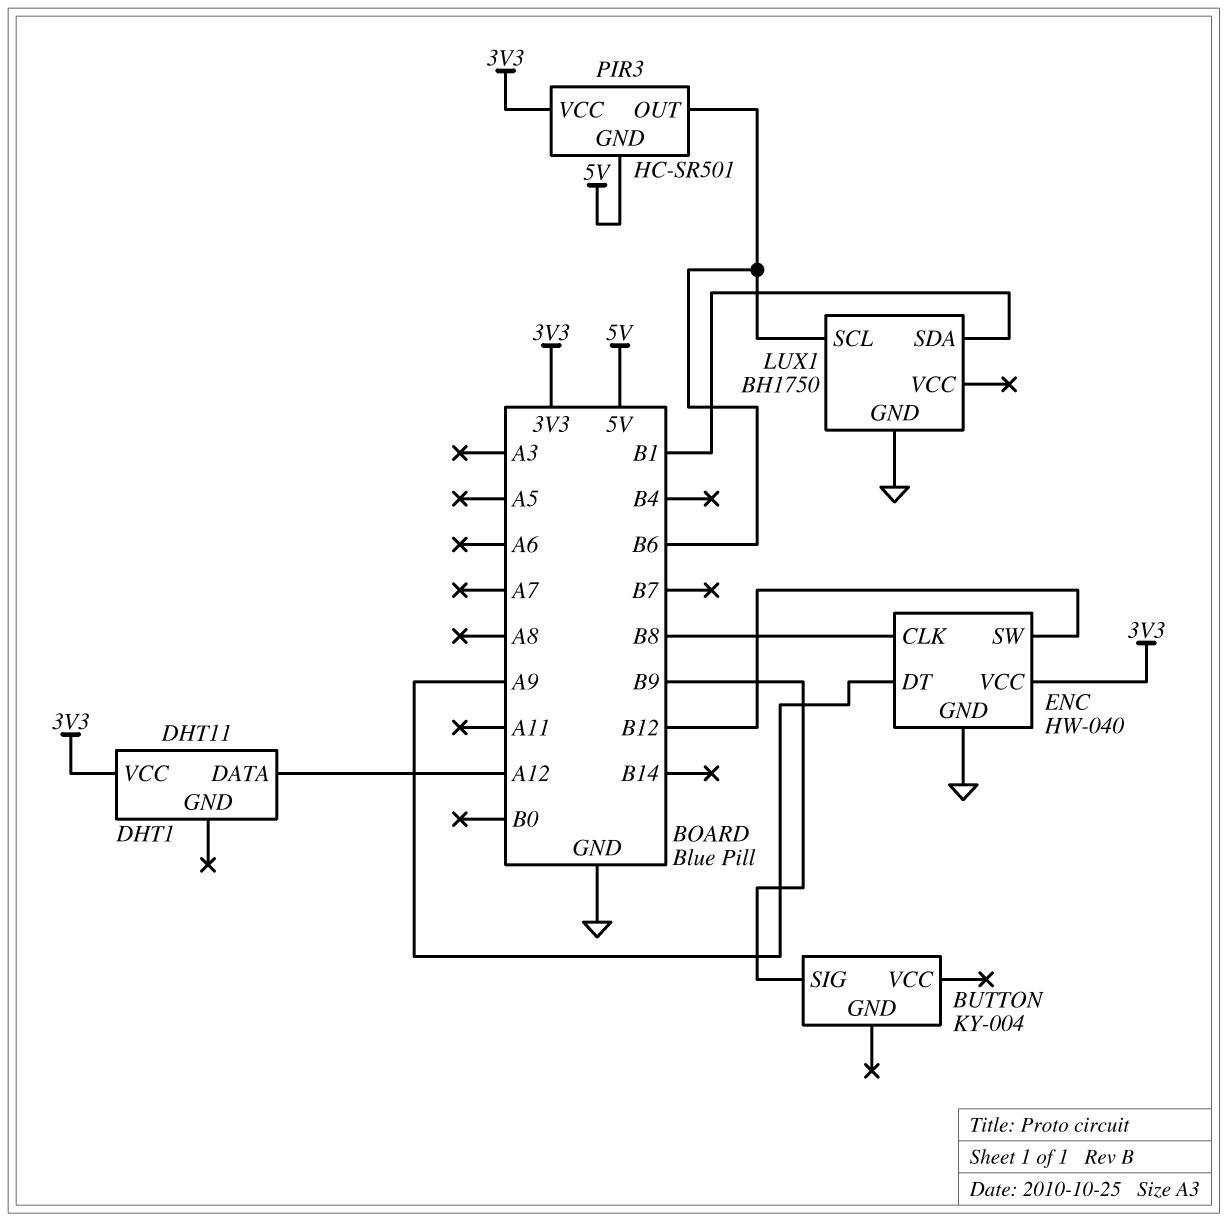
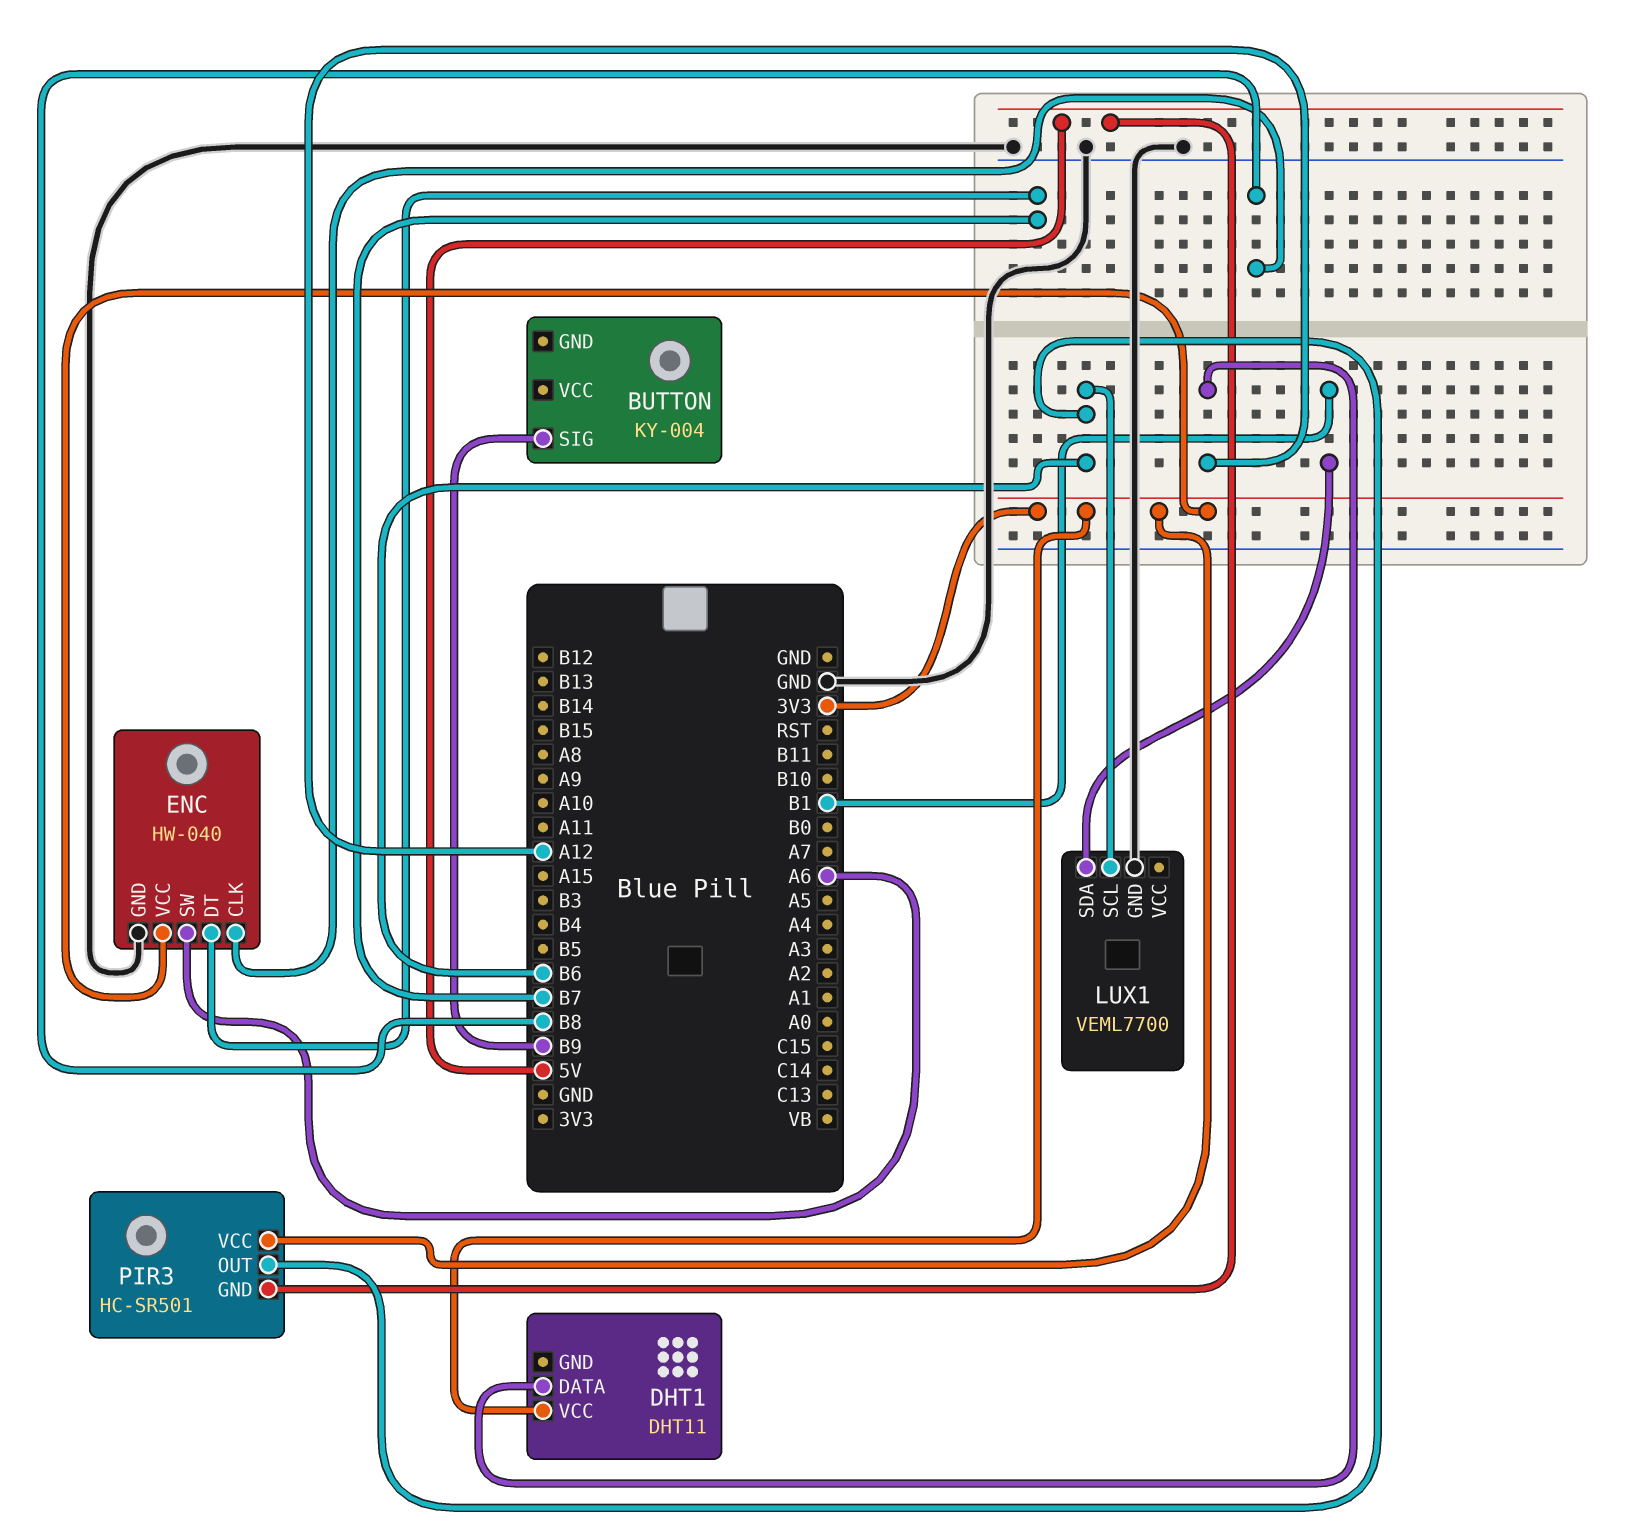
ENC pin DT: A9 -> B7
ENC pin SW: B12 -> A6
LUX1: BH1750 -> VEML7700

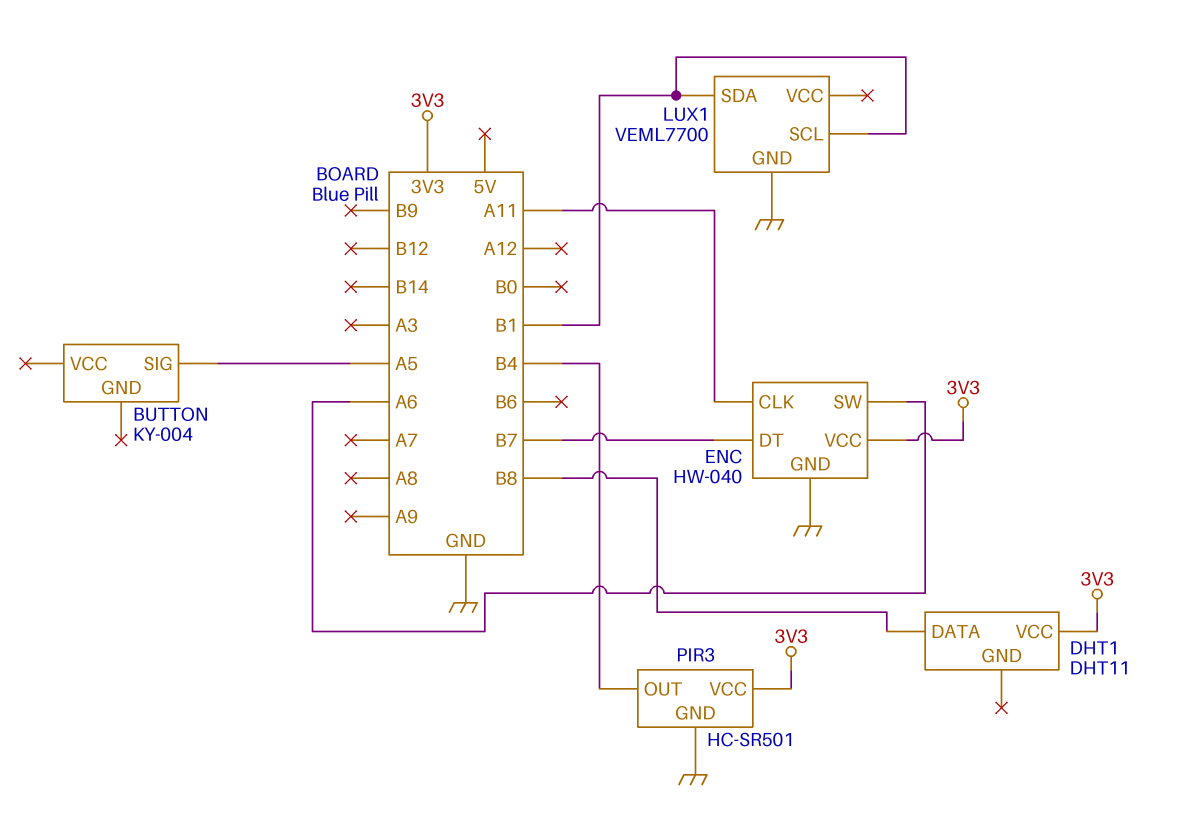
BUTTON pin SIG: B9 -> A5
DHT1 pin DATA: A12 -> B8
ENC pin CLK: B8 -> A11
LUX1 pin SCL: B6 -> B1
PIR3 pin GND: 5V -> GND
PIR3 pin OUT: B6 -> B4

